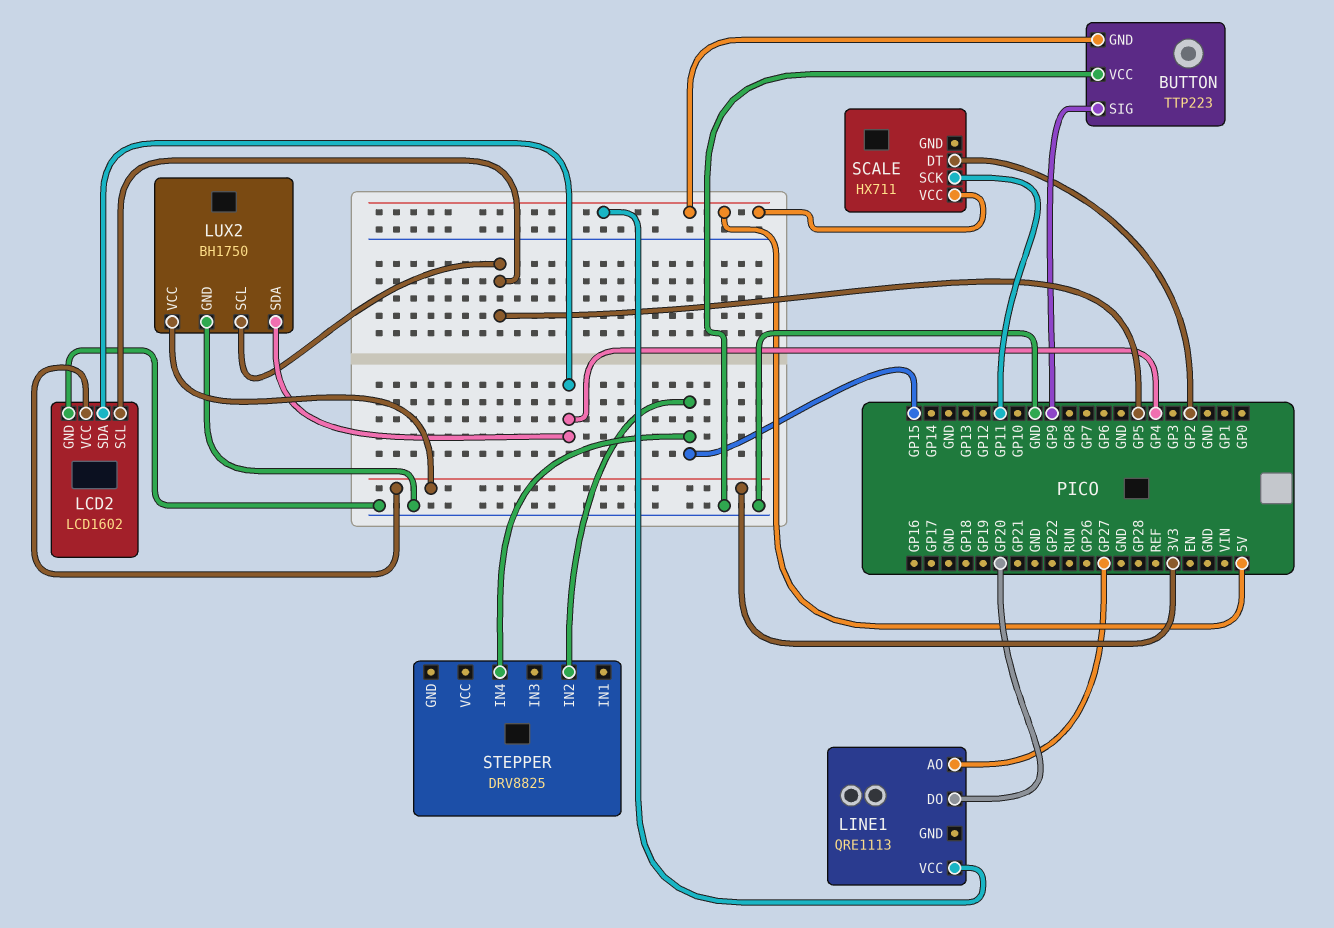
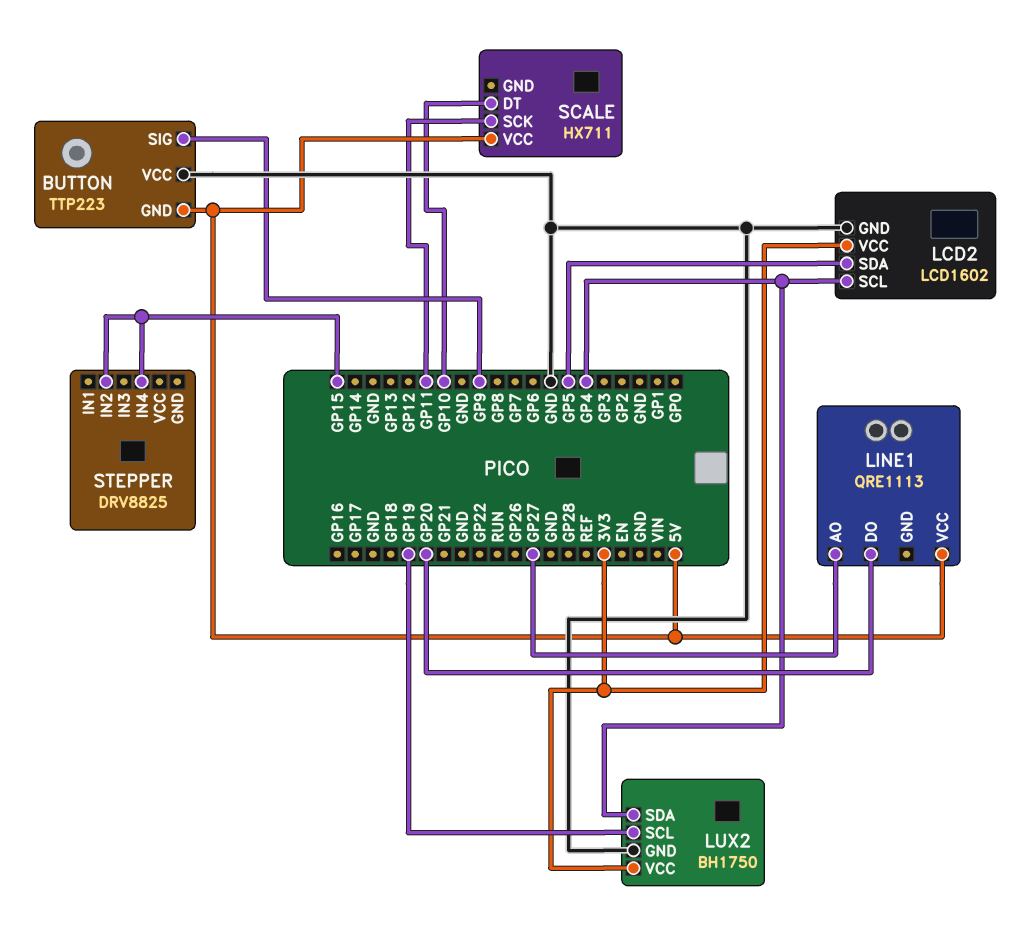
LCD2 pin SCL: GP5 -> GP4
LCD2 pin SDA: GP4 -> GP5
LUX2 pin SCL: GP5 -> GP19
SCALE pin DT: GP2 -> GP10

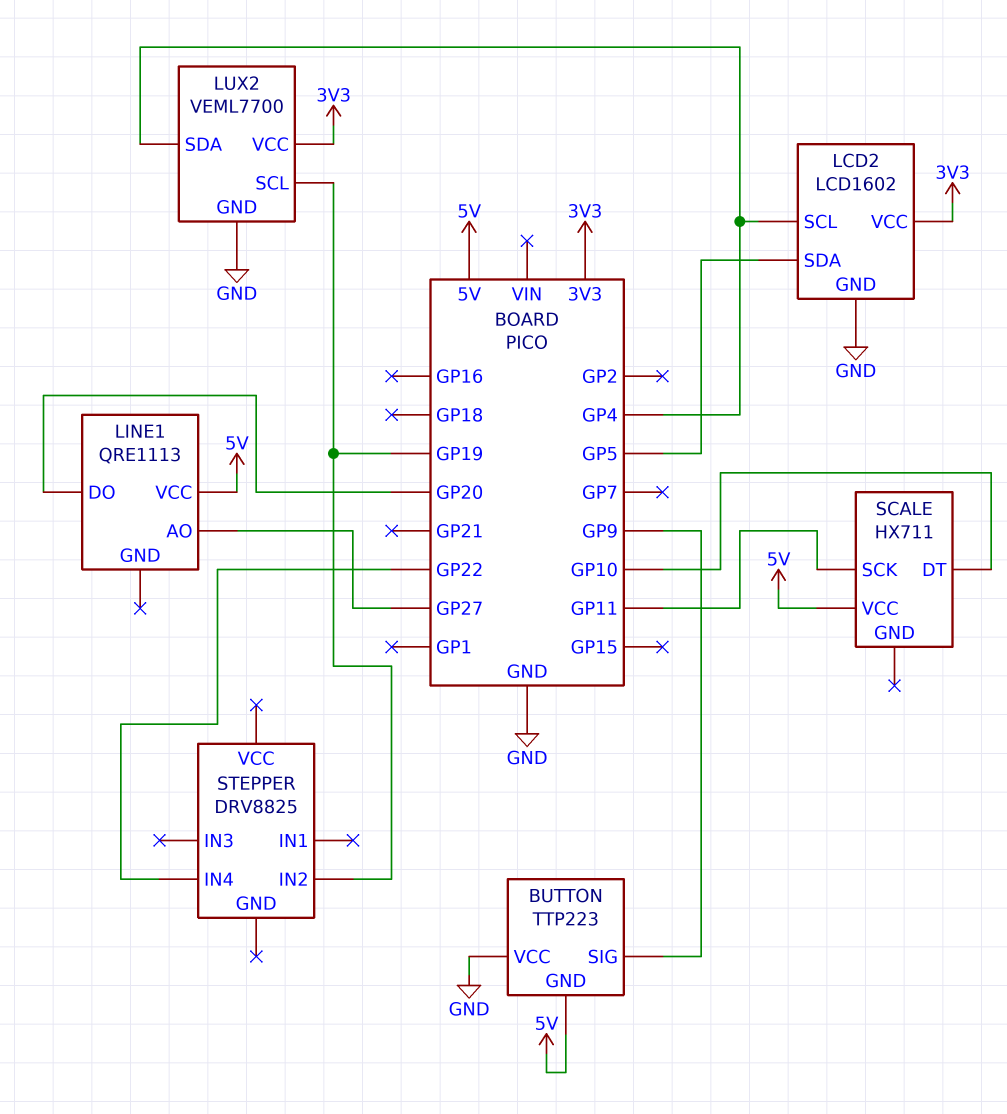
LUX2: BH1750 -> VEML7700
STEPPER pin IN2: GP15 -> GP19
STEPPER pin IN4: GP15 -> GP22

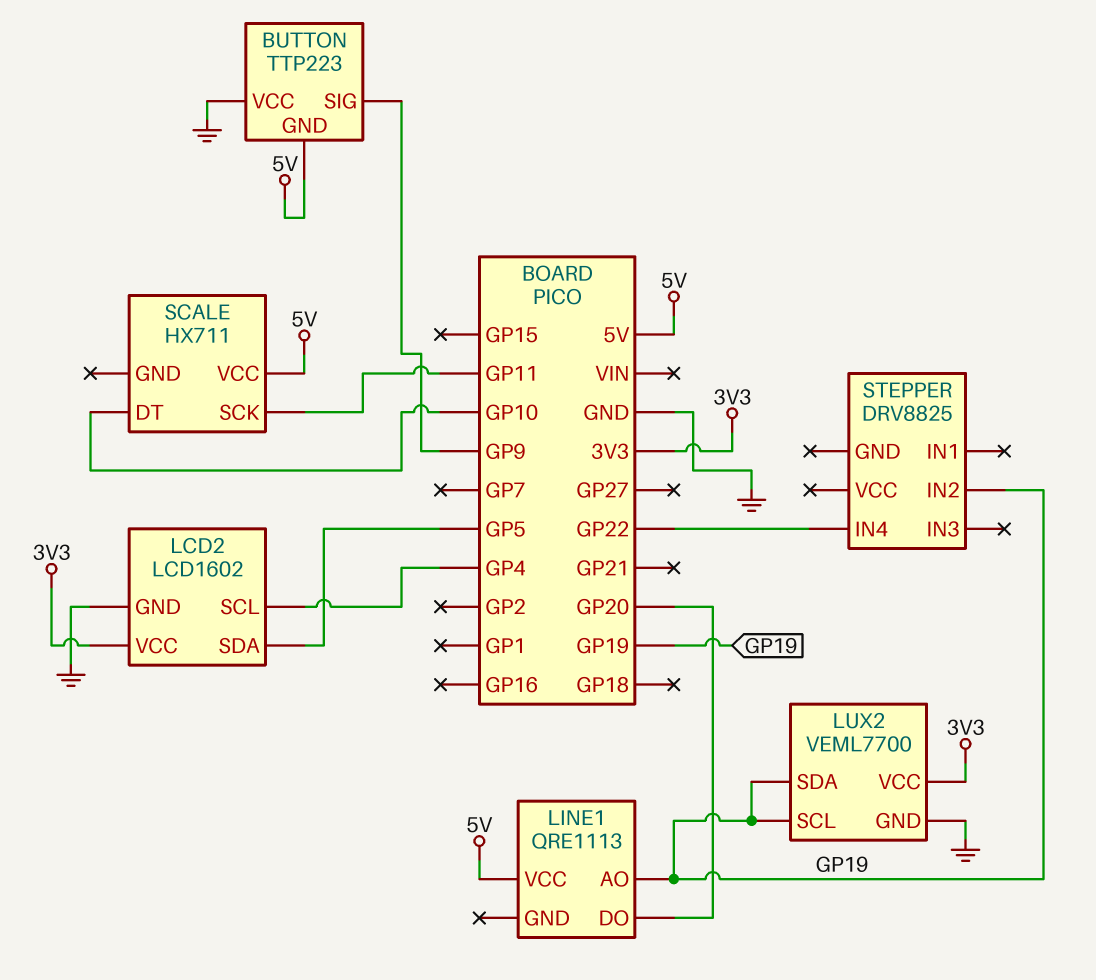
LINE1 pin AO: GP27 -> GP19
LUX2 pin SDA: GP4 -> GP19

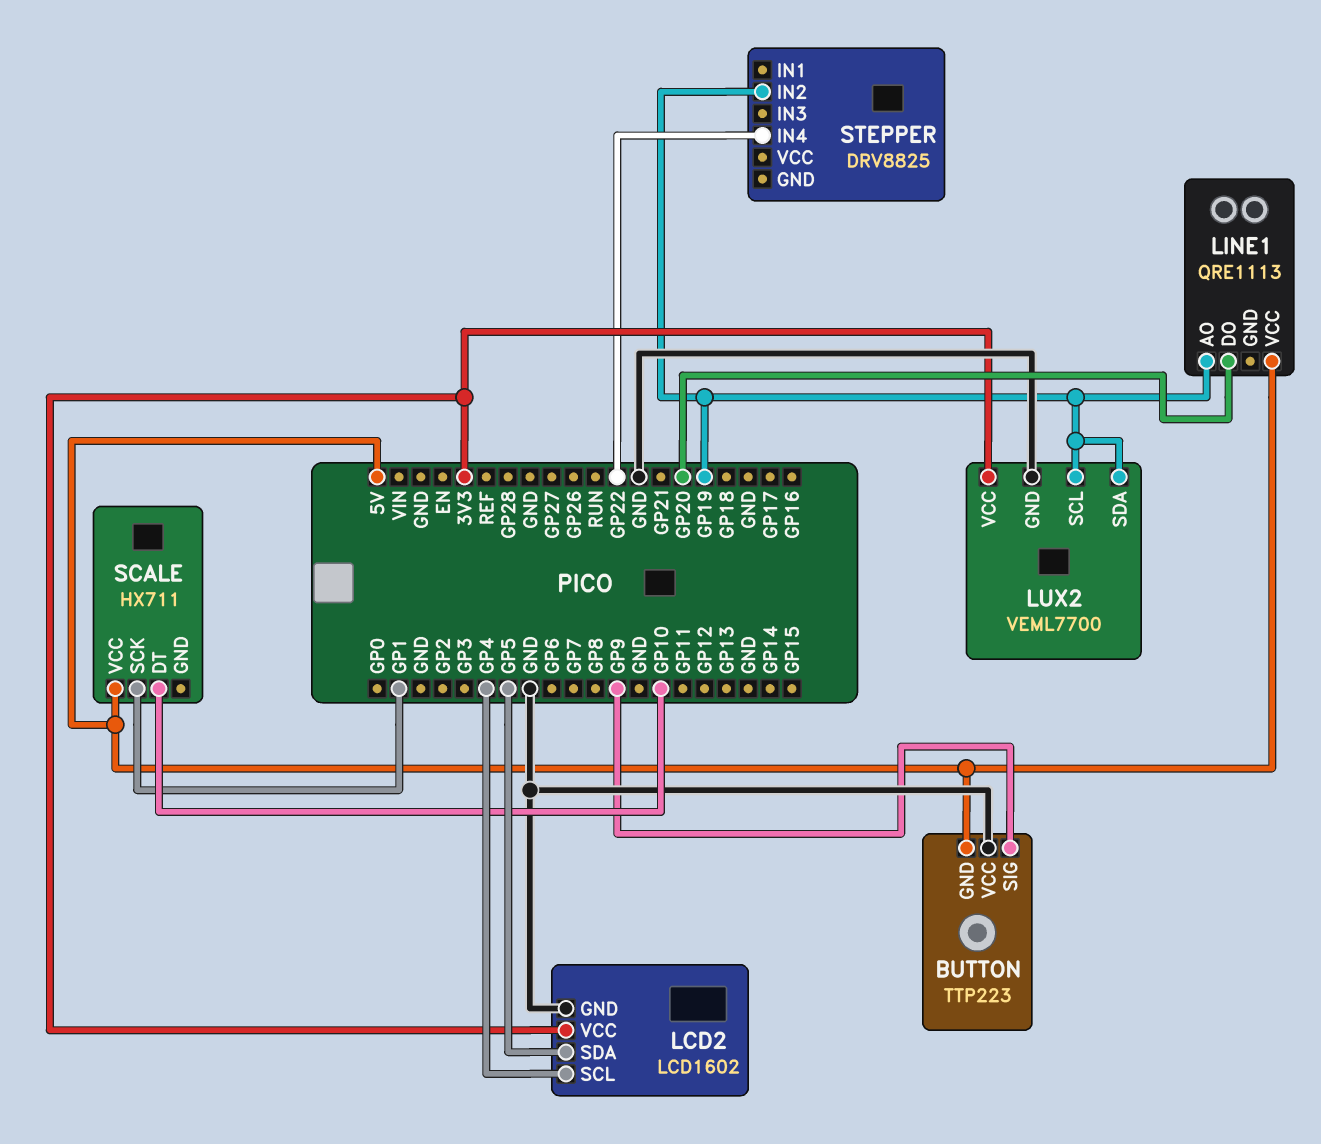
SCALE pin SCK: GP11 -> GP1

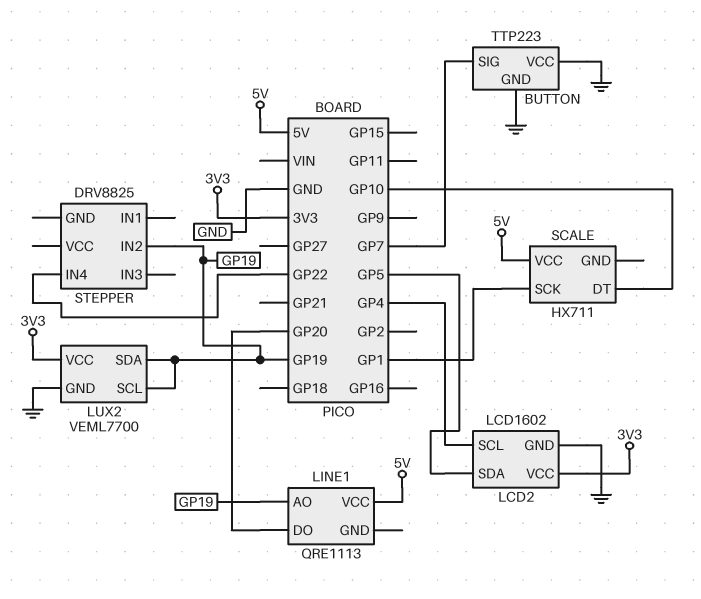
BUTTON pin GND: 5V -> GND
BUTTON pin SIG: GP9 -> GP7

